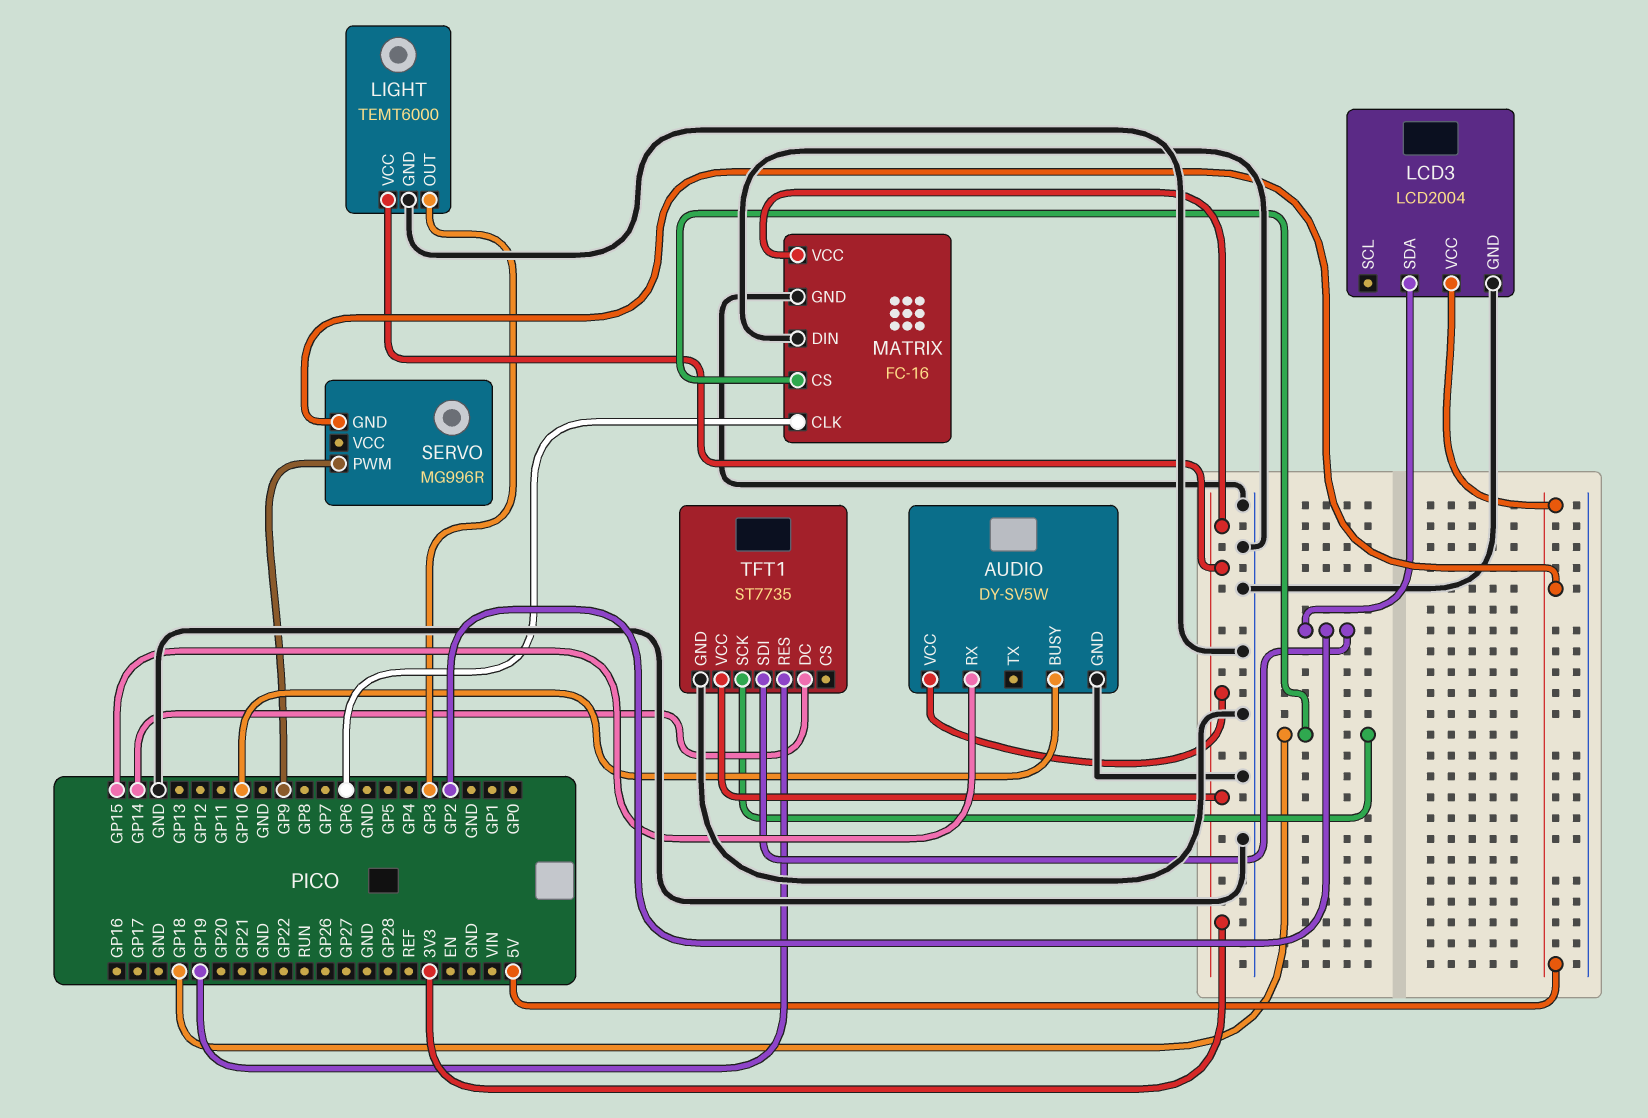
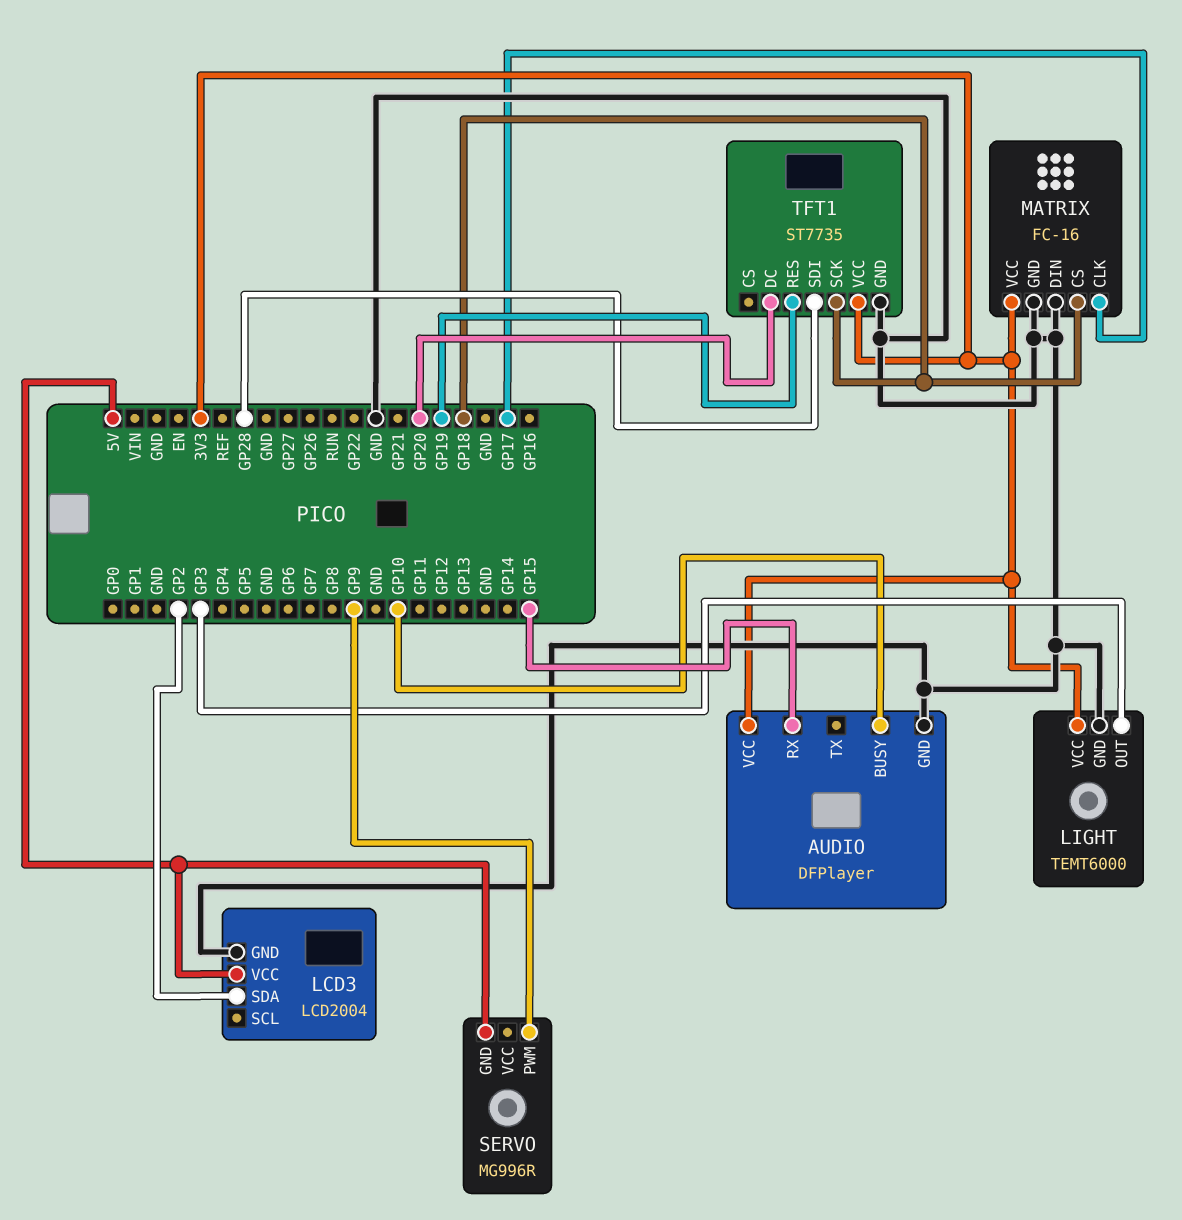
AUDIO: DY-SV5W -> DFPlayer
MATRIX pin CLK: GP6 -> GP17
TFT1 pin DC: GP14 -> GP20
TFT1 pin SDI: GP2 -> GP28

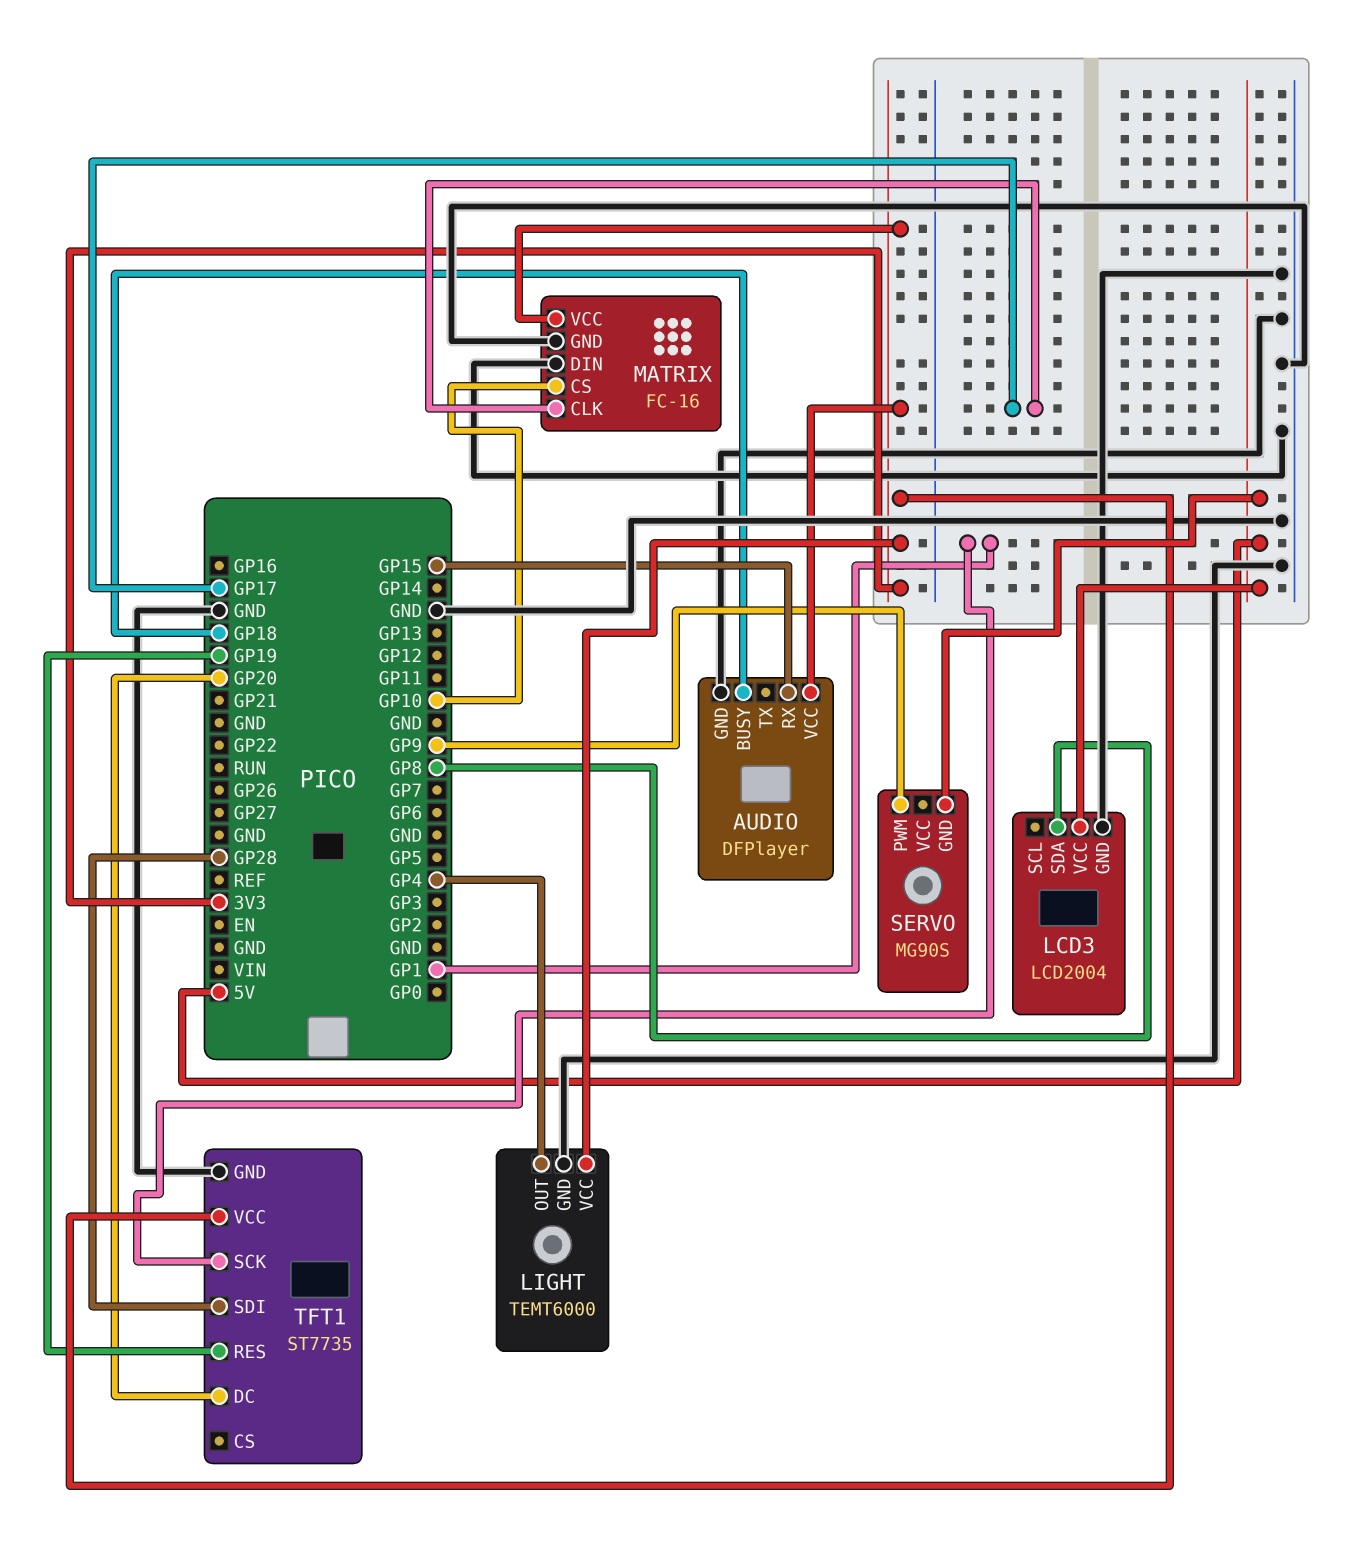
AUDIO pin BUSY: GP10 -> GP18
LCD3 pin SDA: GP2 -> GP8
LIGHT pin OUT: GP3 -> GP4
MATRIX pin CS: GP18 -> GP10
SERVO: MG996R -> MG90S
TFT1 pin SCK: GP18 -> GP1

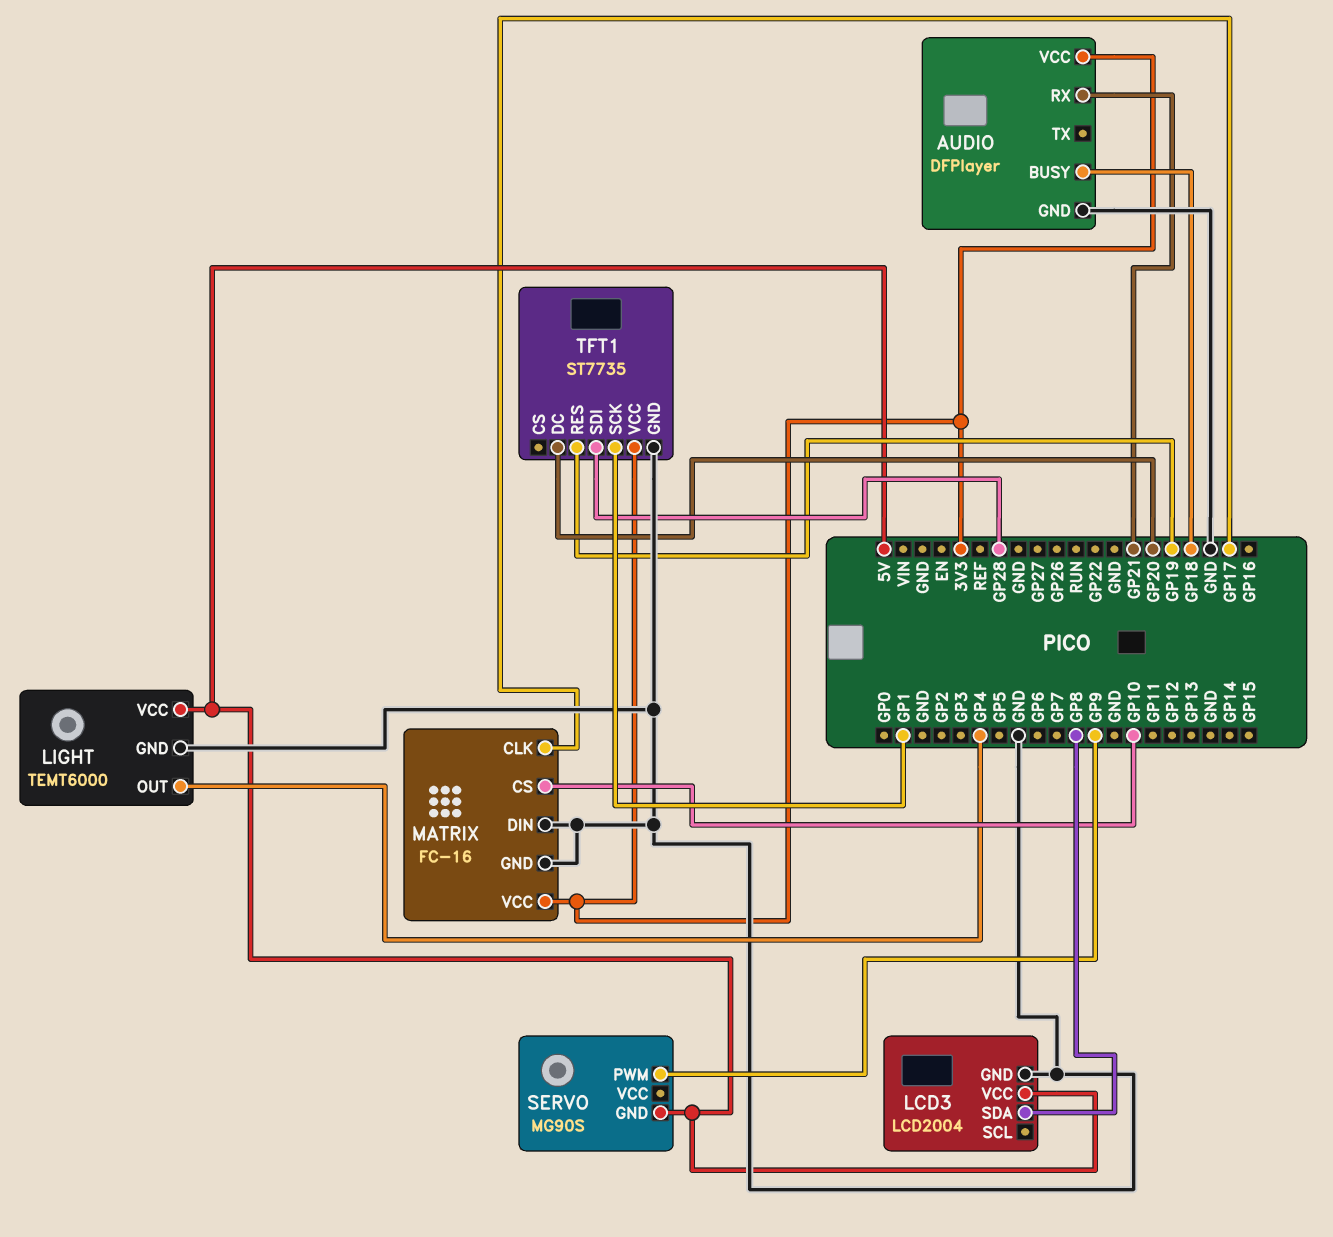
AUDIO pin RX: GP15 -> GP21
LIGHT pin VCC: 3V3 -> 5V

